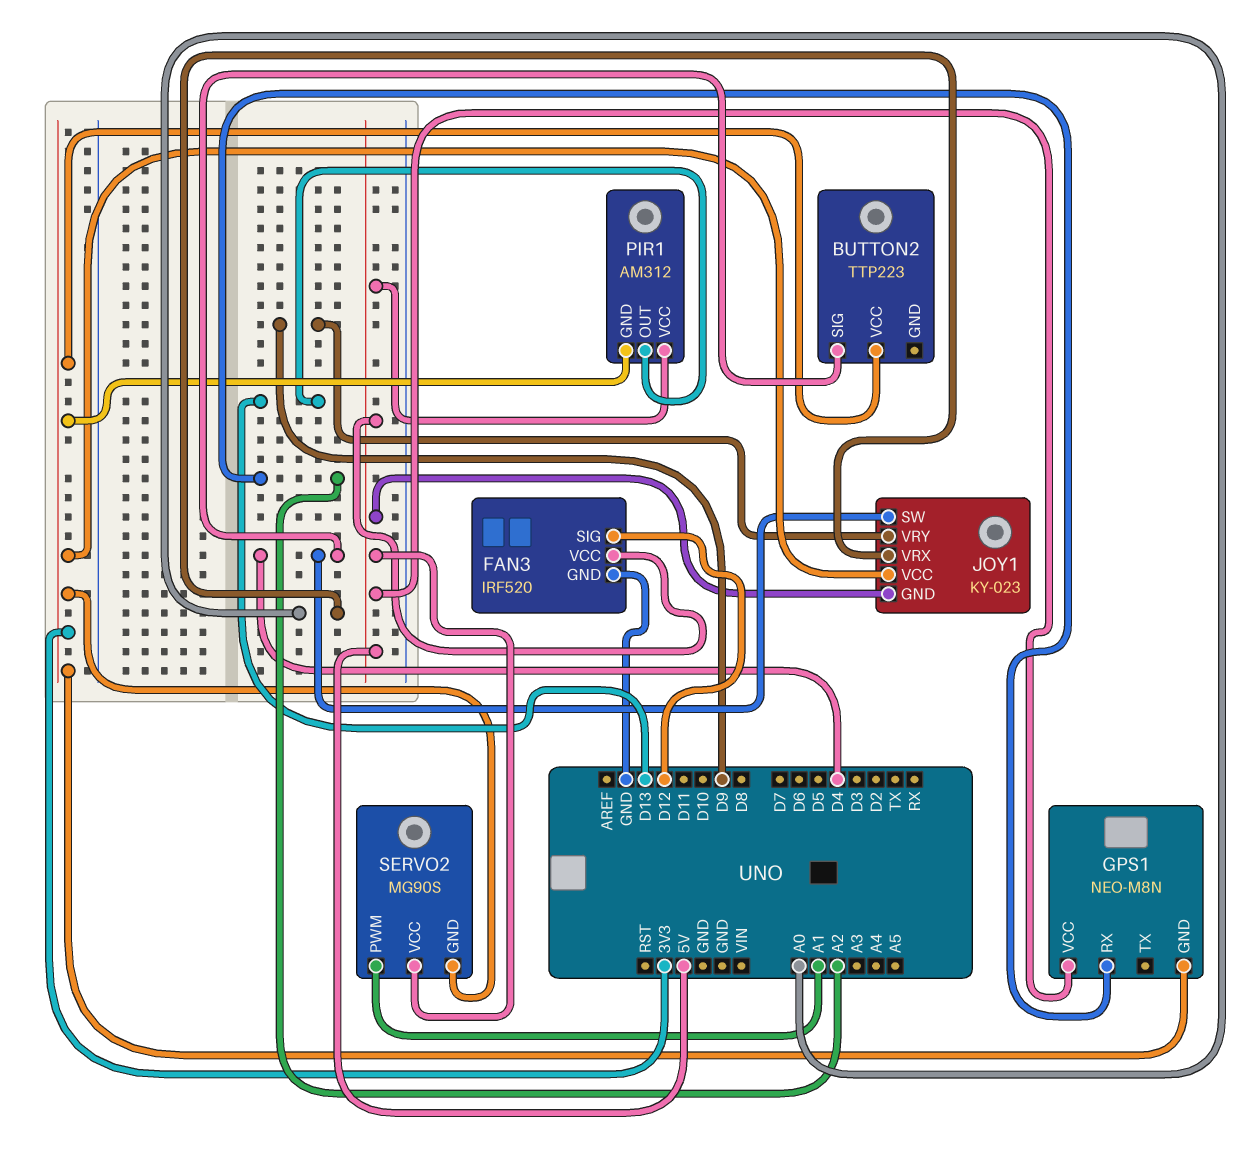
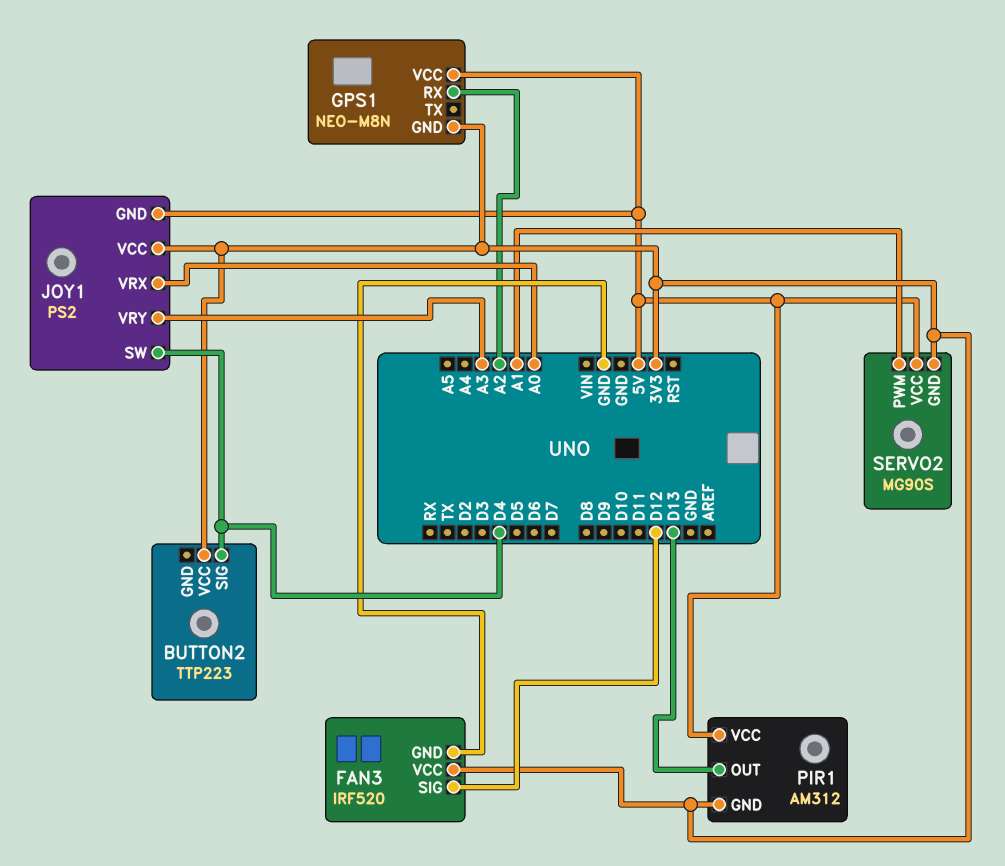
FAN3 pin VCC: 5V -> 3V3
JOY1: KY-023 -> PS2
JOY1 pin VRY: D9 -> A3

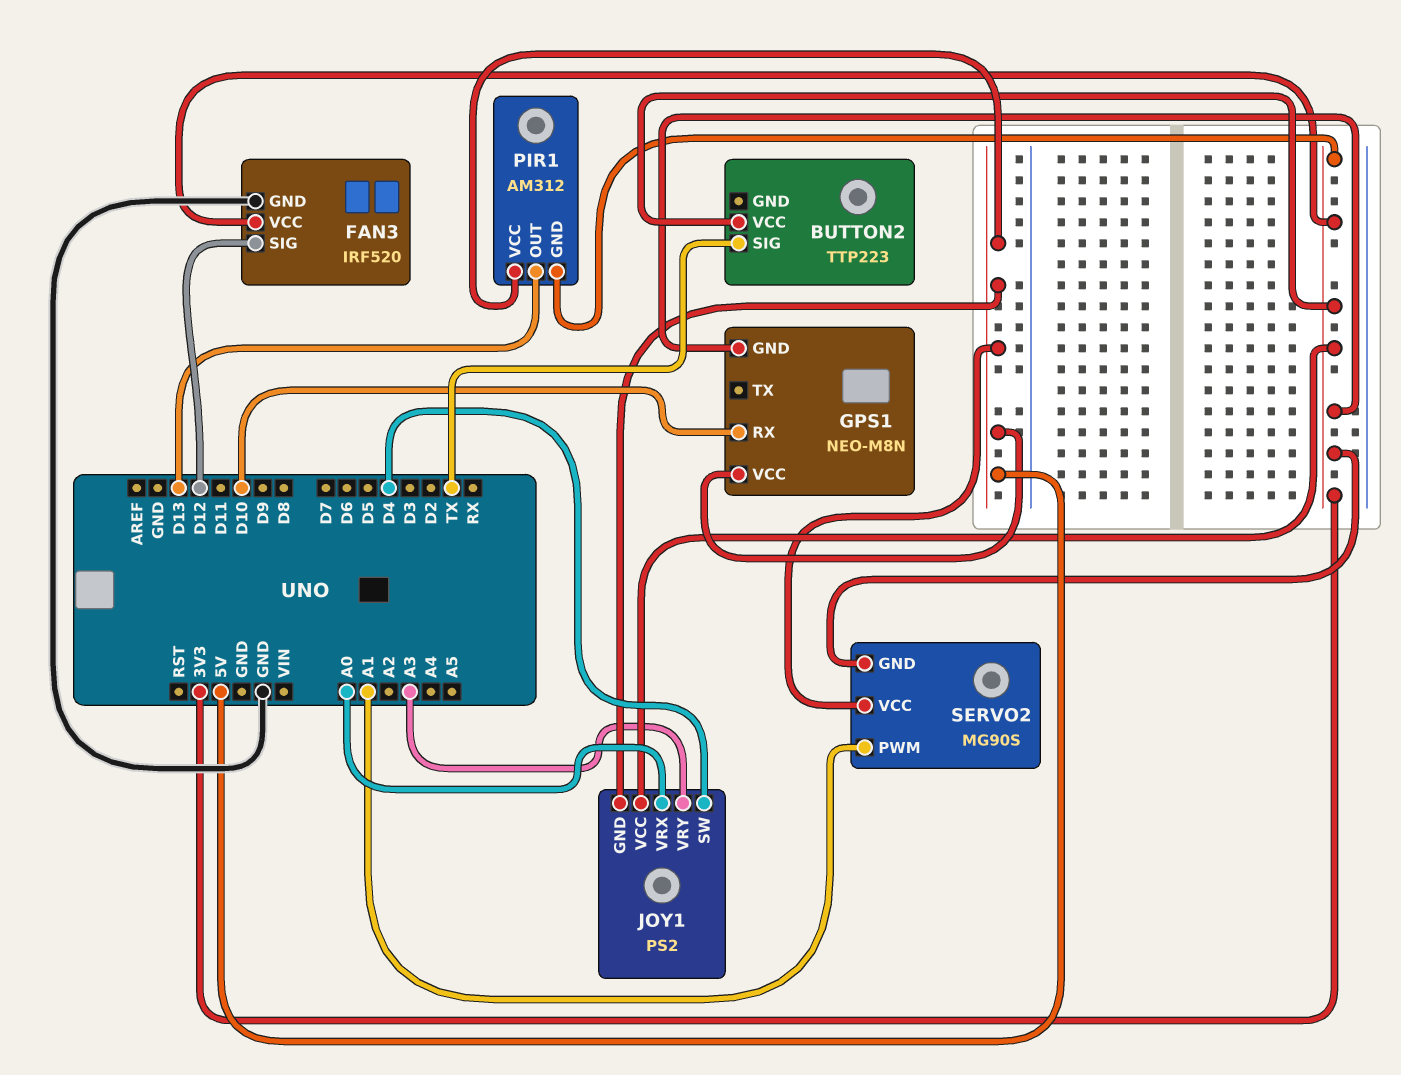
BUTTON2 pin SIG: D4 -> TX
GPS1 pin RX: A2 -> D10

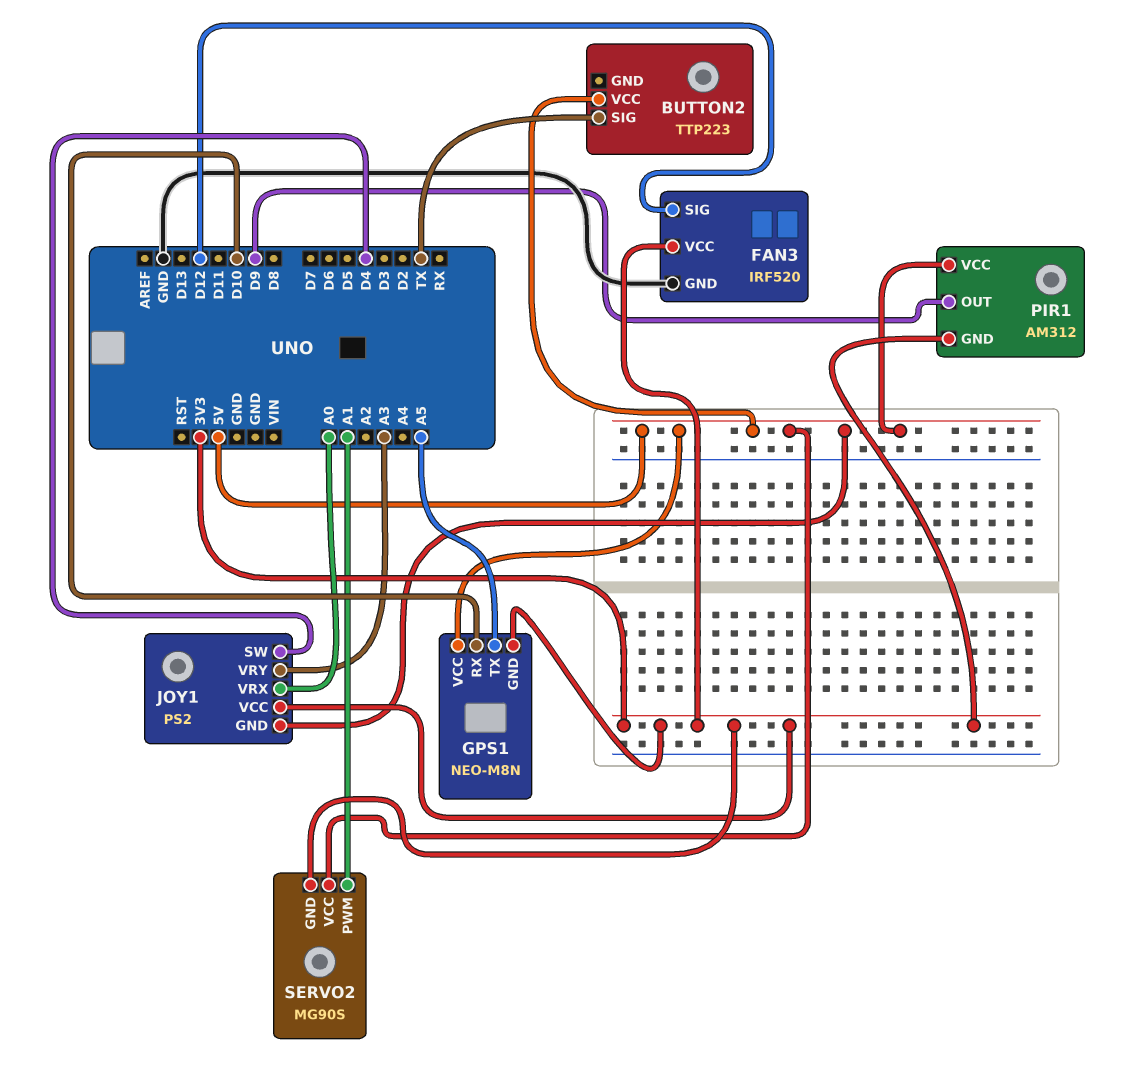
BUTTON2 pin VCC: 3V3 -> 5V
GPS1 pin TX: none -> A5
PIR1 pin OUT: D13 -> D9

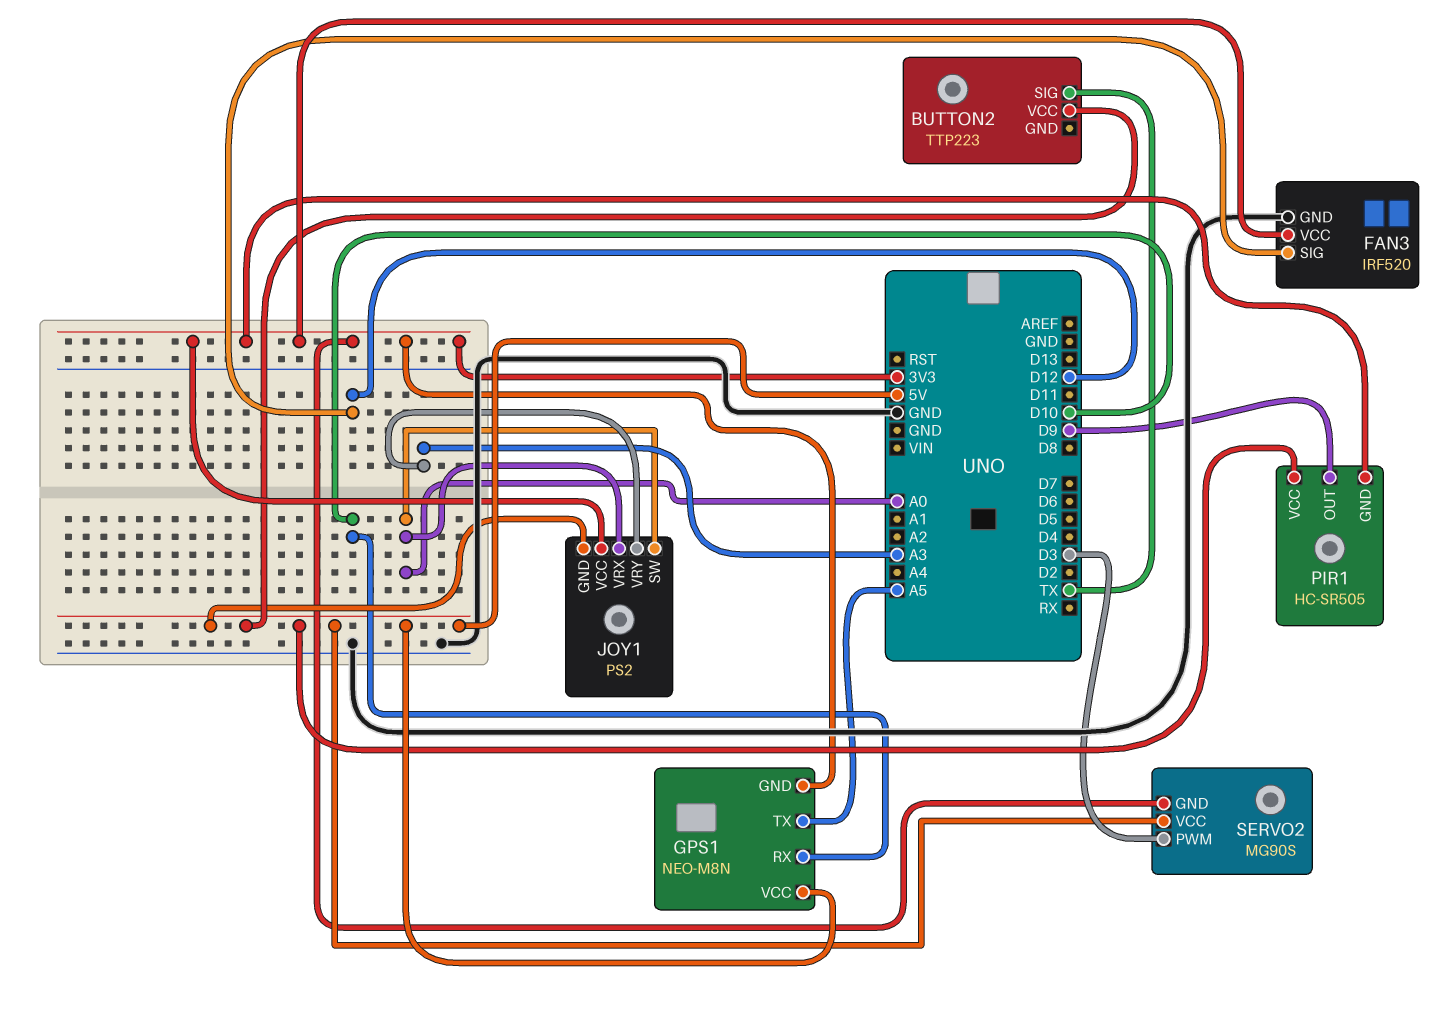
JOY1 pin SW: D4 -> A0
PIR1: AM312 -> HC-SR505
SERVO2 pin PWM: A1 -> D3

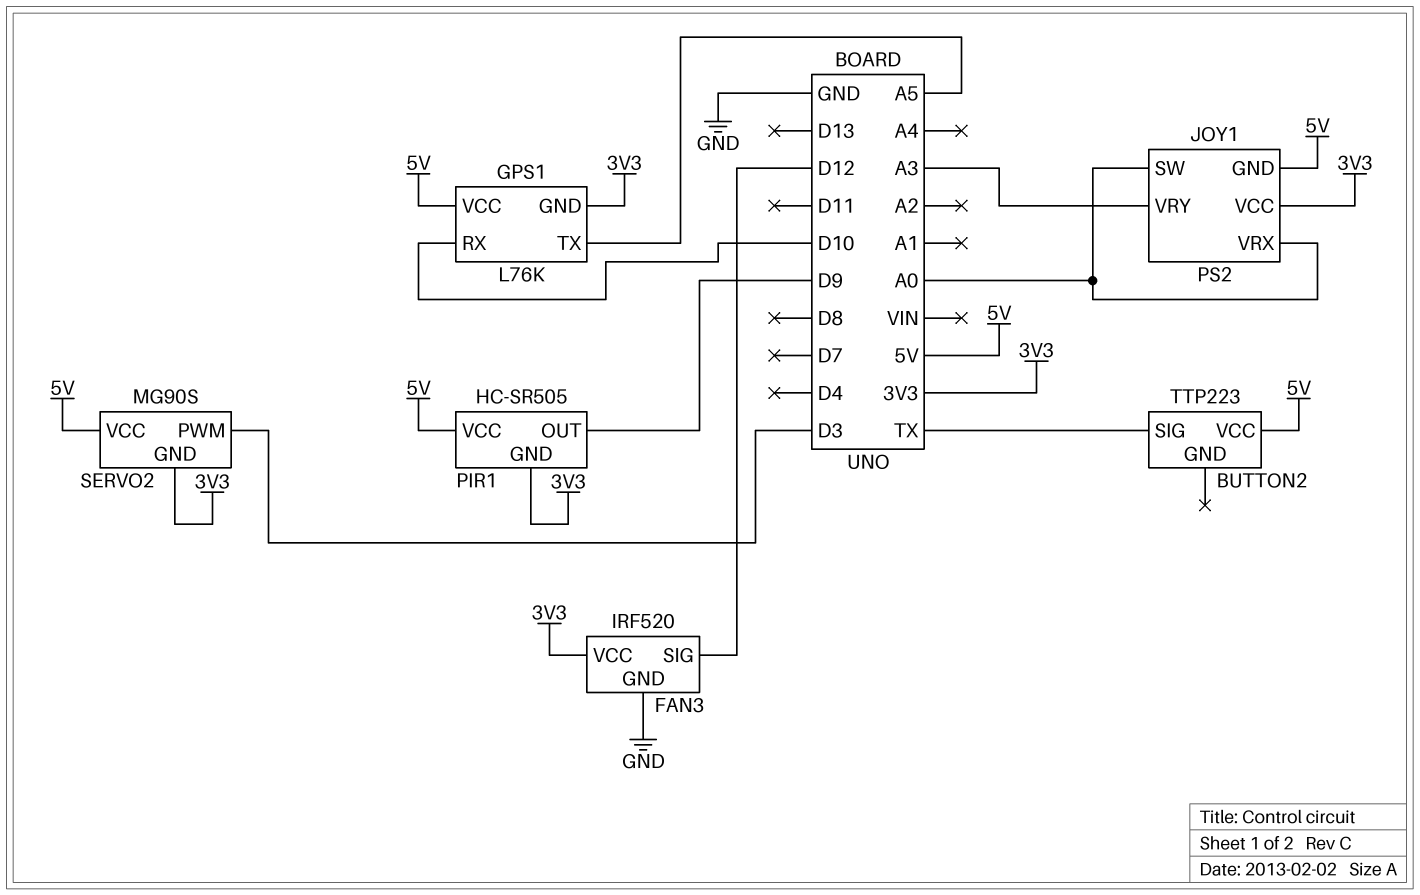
GPS1: NEO-M8N -> L76K

